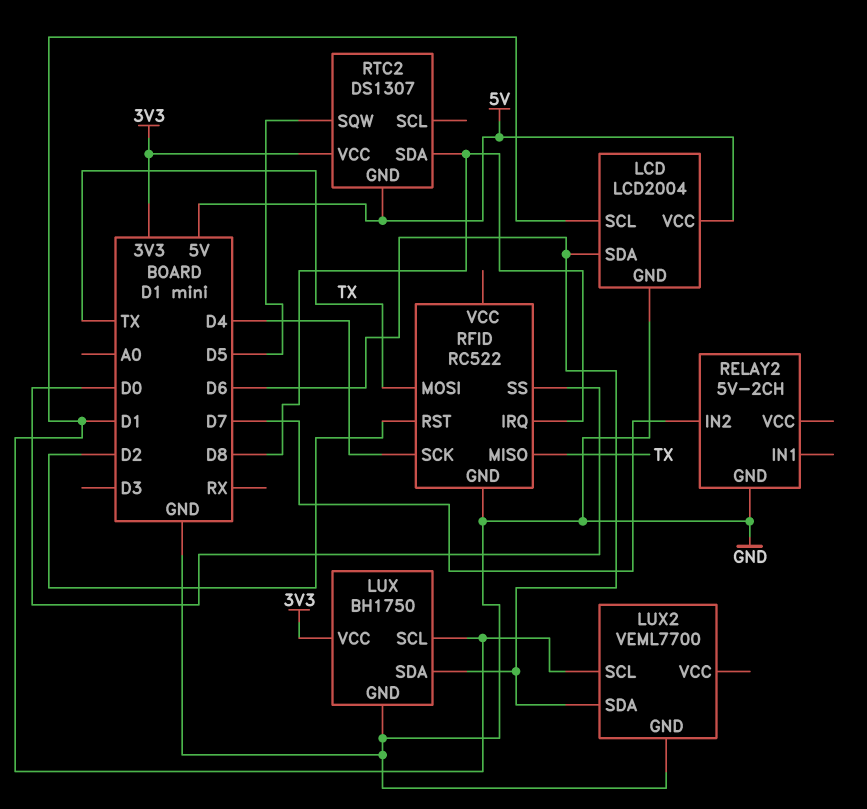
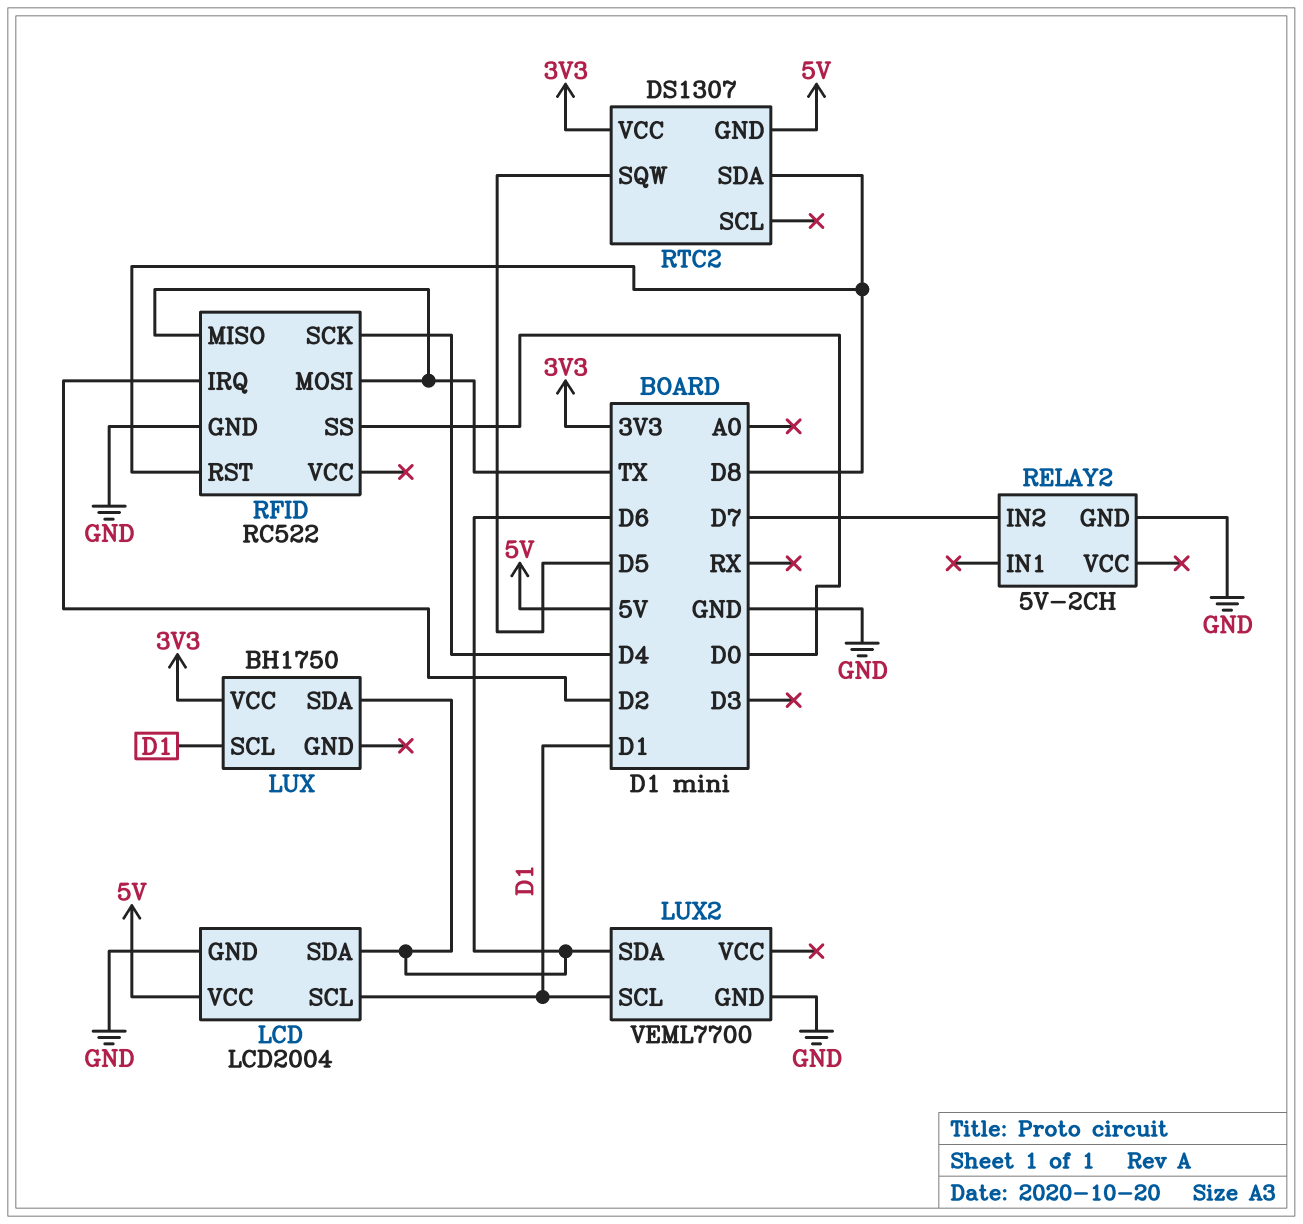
LUX pin GND: GND -> none
RFID pin IRQ: D8 -> D2
RFID pin RST: D2 -> D8

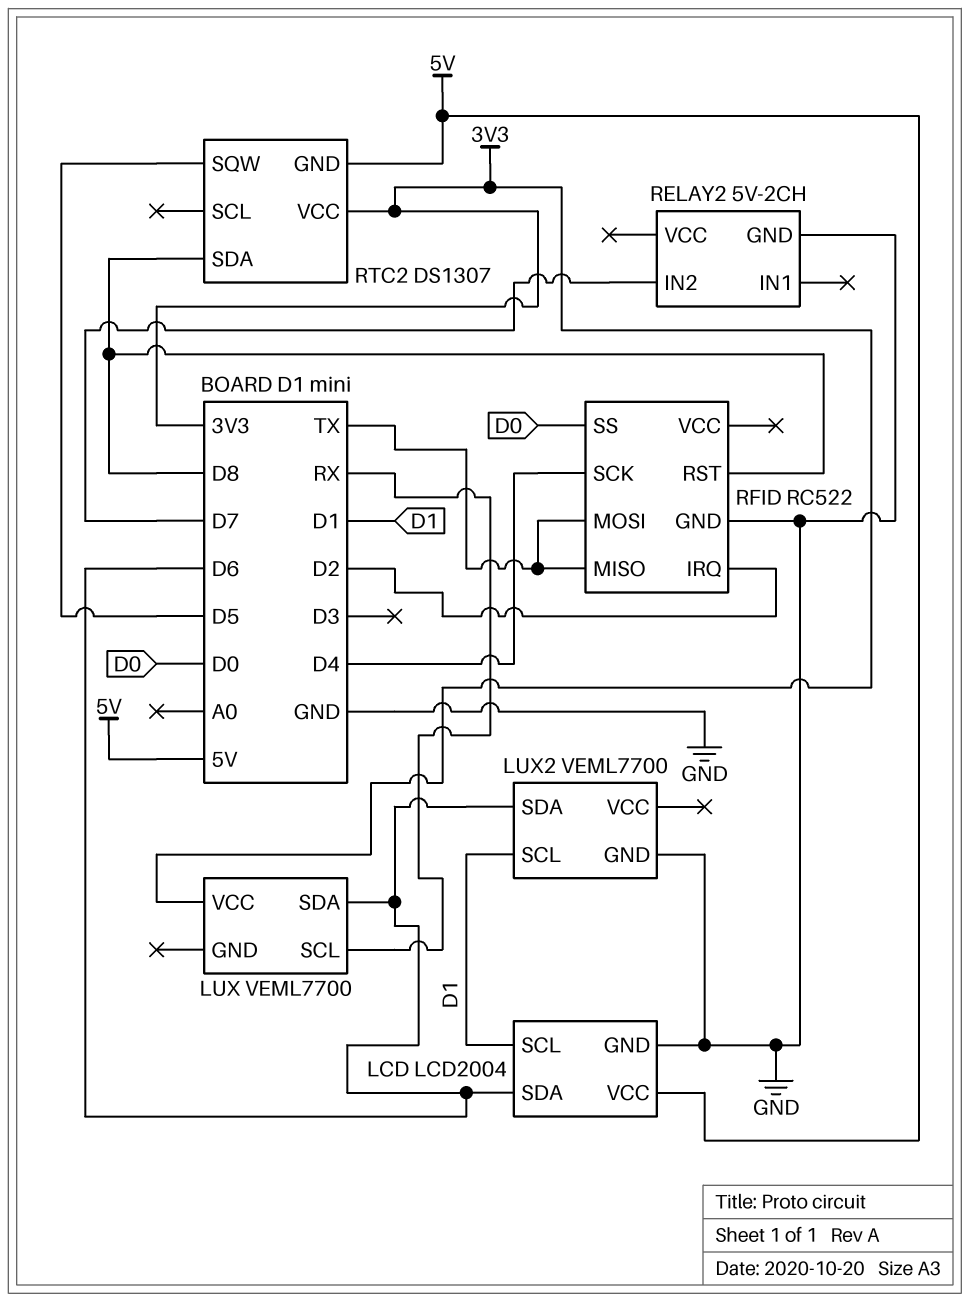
LUX: BH1750 -> VEML7700
LUX pin SCL: D1 -> RX

